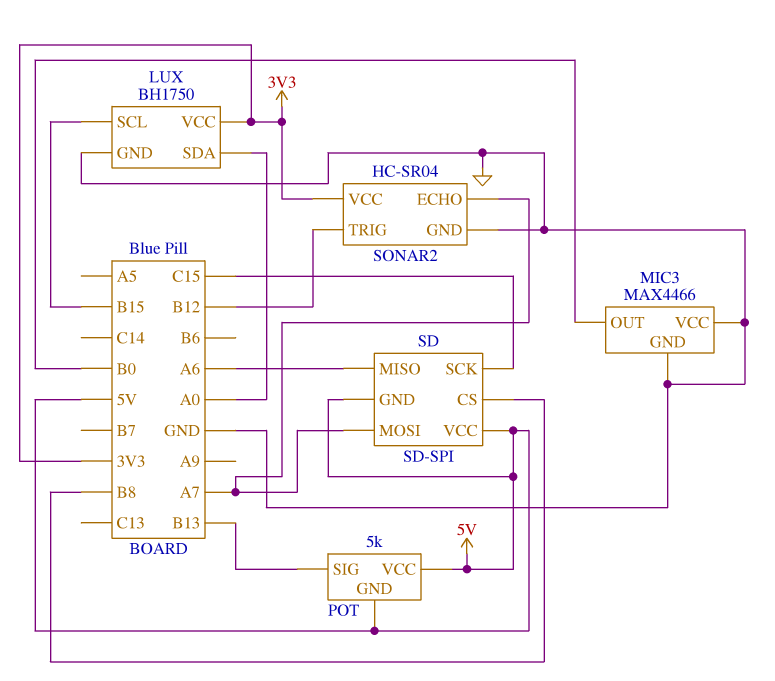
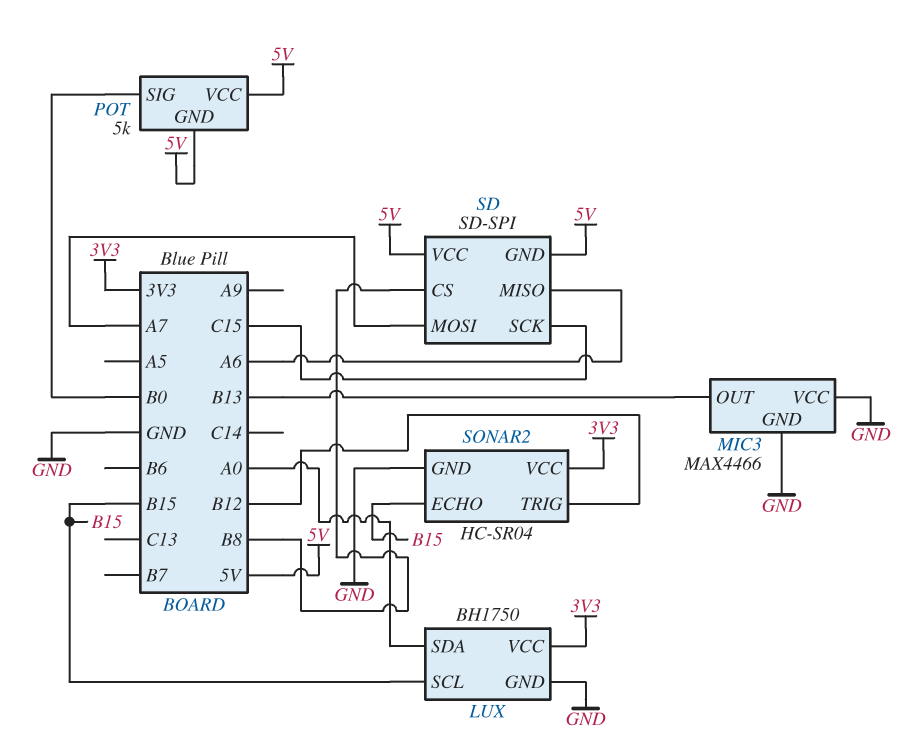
MIC3 pin OUT: B0 -> B13
POT pin SIG: B13 -> B0
SONAR2 pin ECHO: A7 -> B15

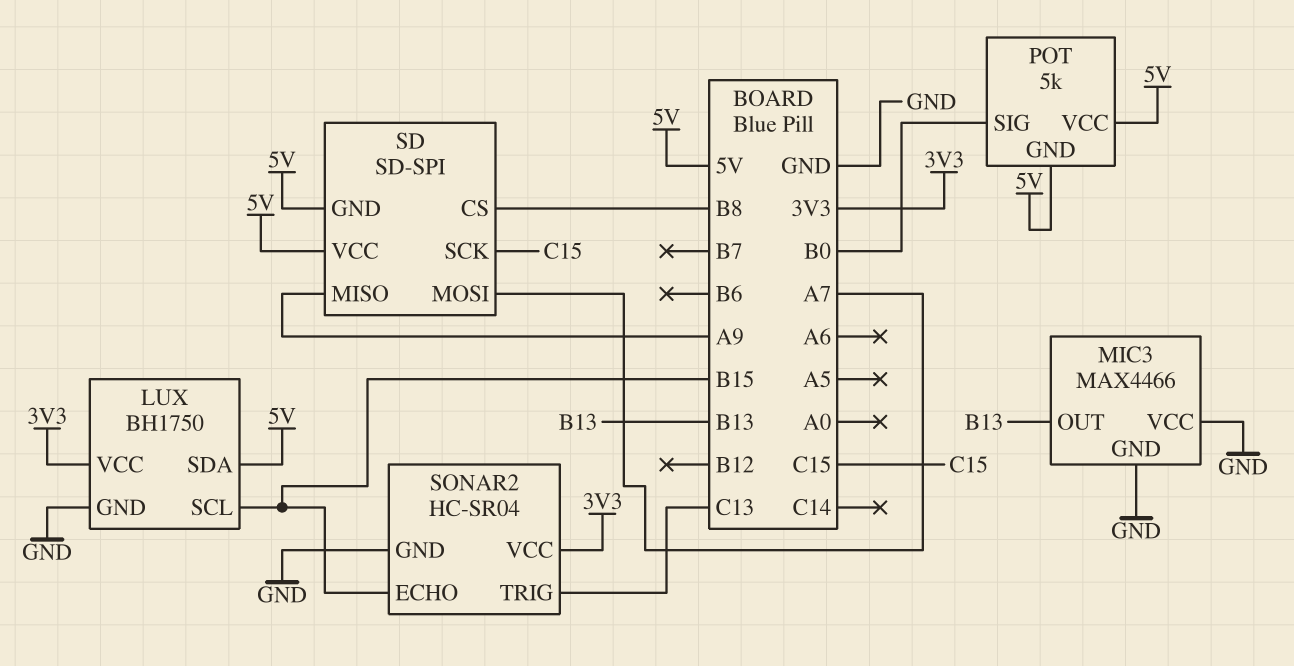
LUX pin SDA: A0 -> 5V
SD pin MISO: A6 -> A9
SONAR2 pin TRIG: B12 -> C13

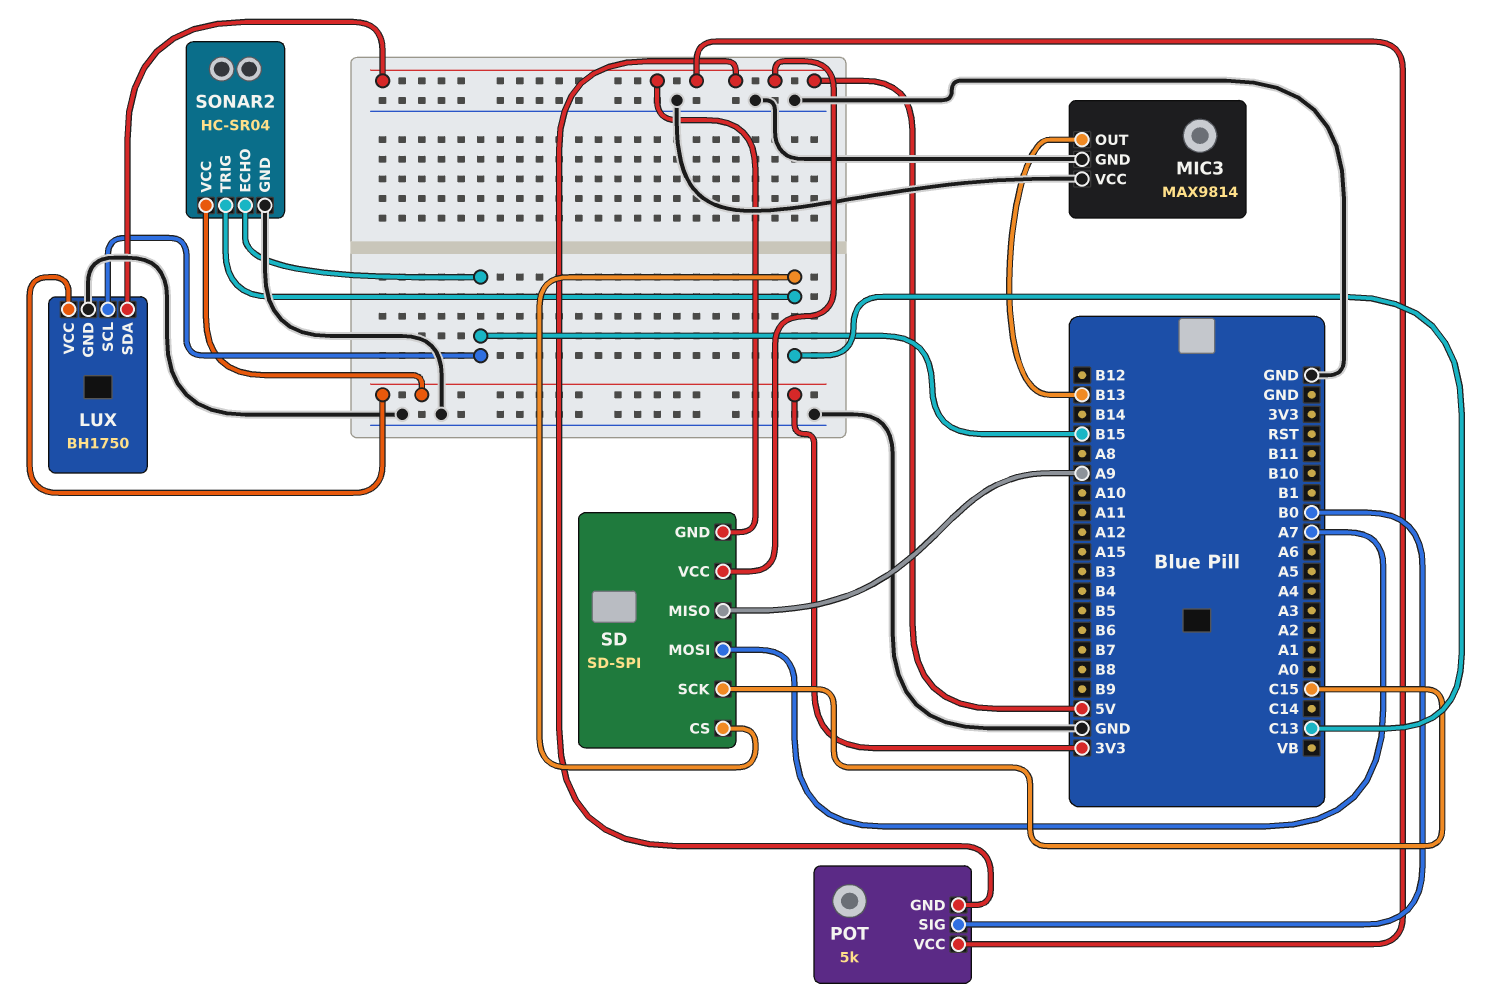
MIC3: MAX4466 -> MAX9814
SD pin CS: B8 -> C13

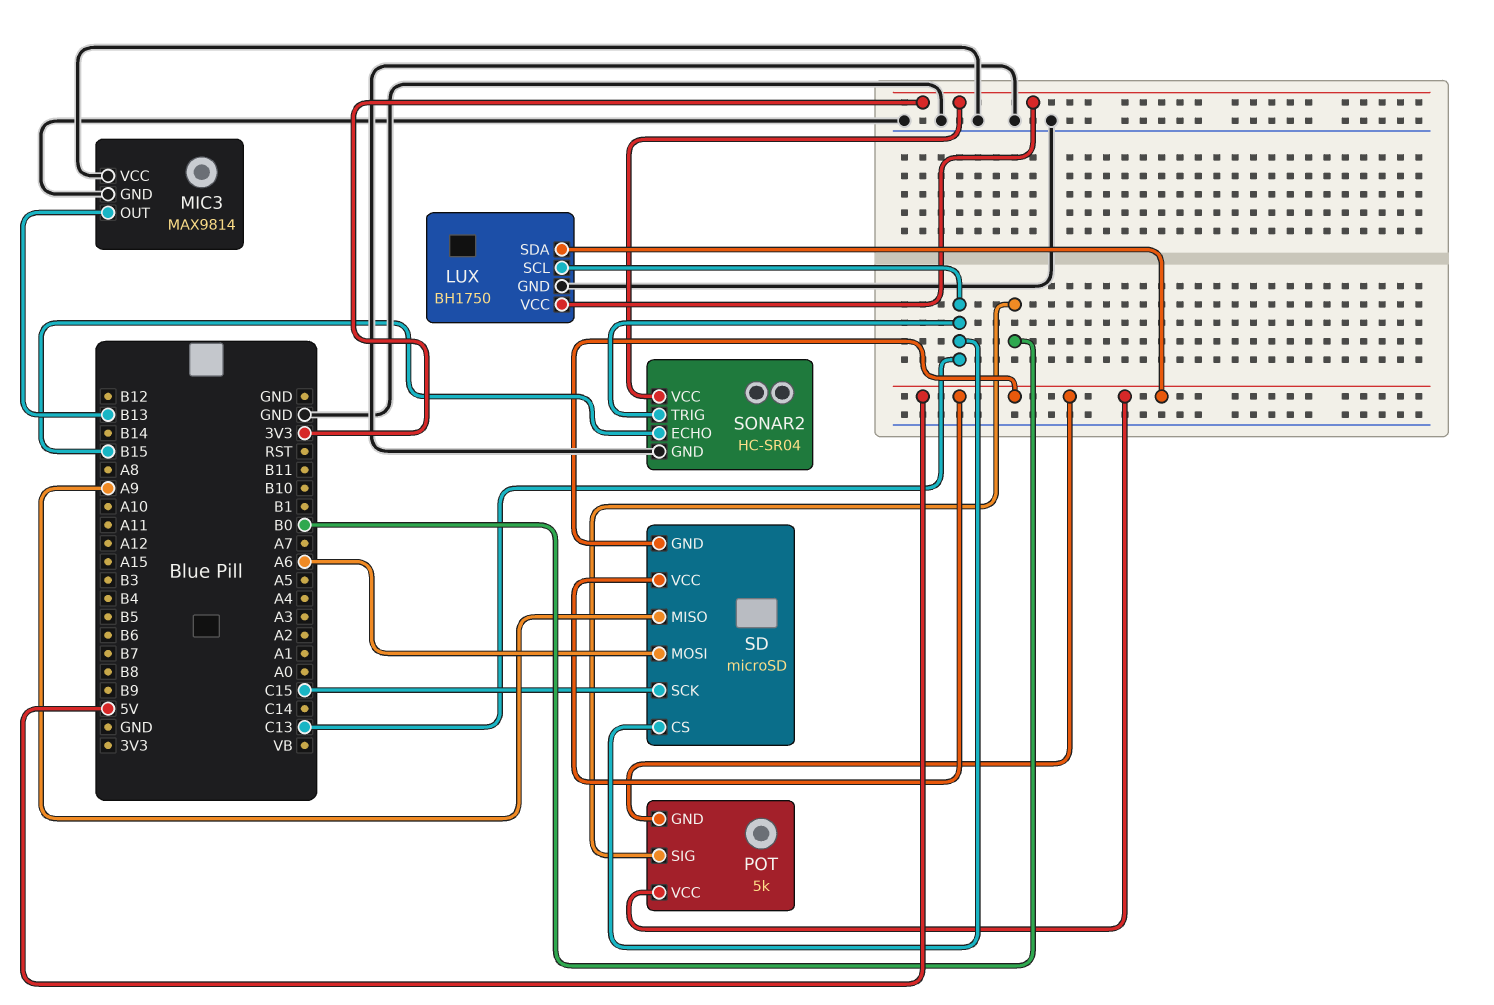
LUX pin SCL: B15 -> C13
SD: SD-SPI -> microSD
SD pin MOSI: A7 -> A6

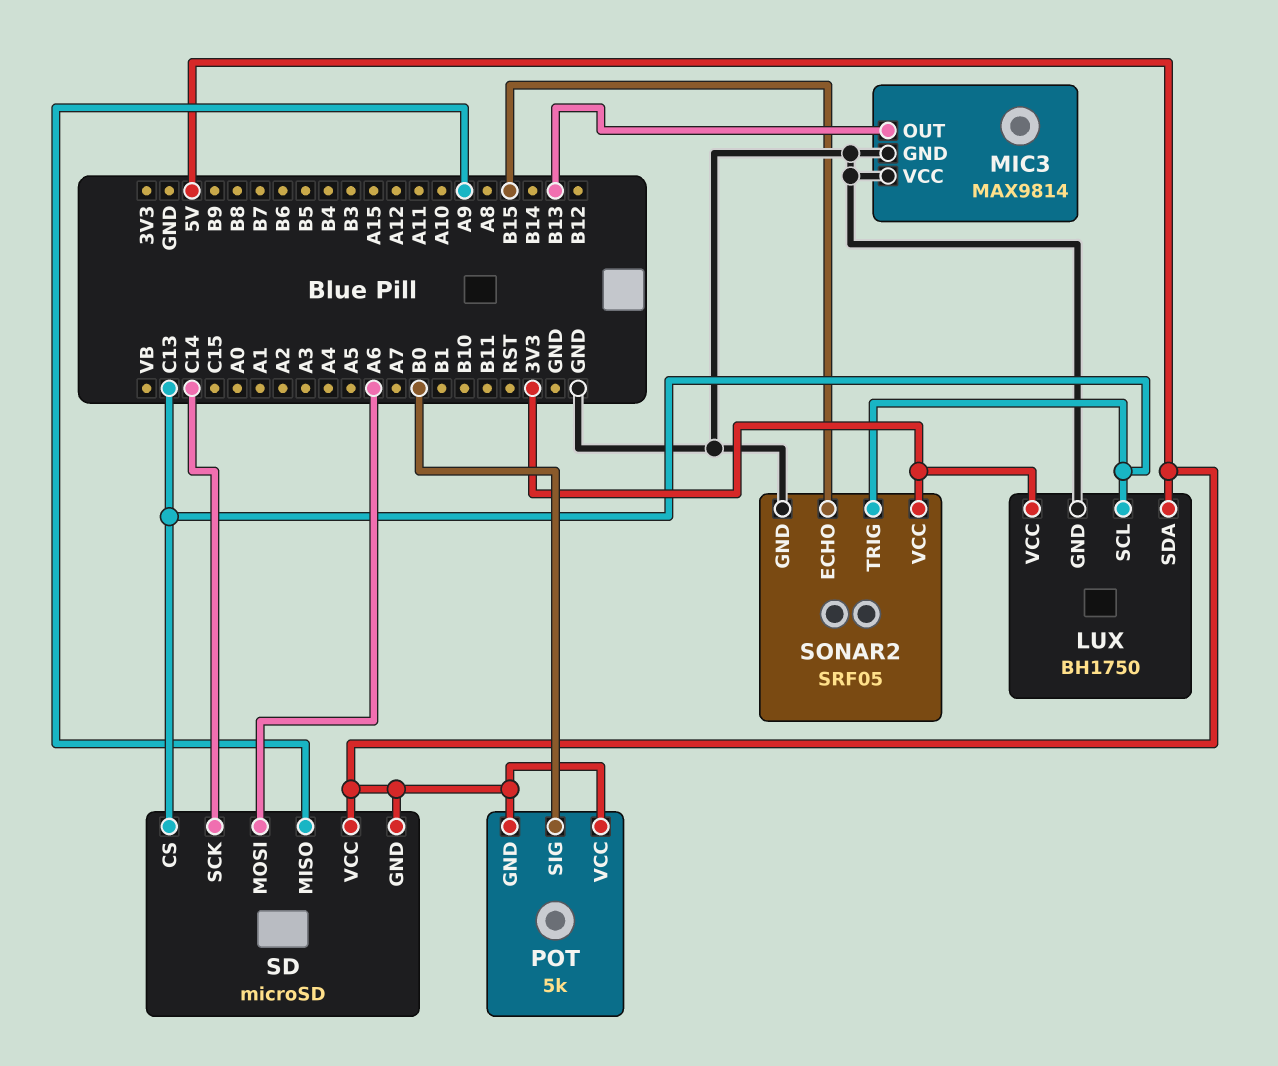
SD pin SCK: C15 -> C14
SONAR2: HC-SR04 -> SRF05

